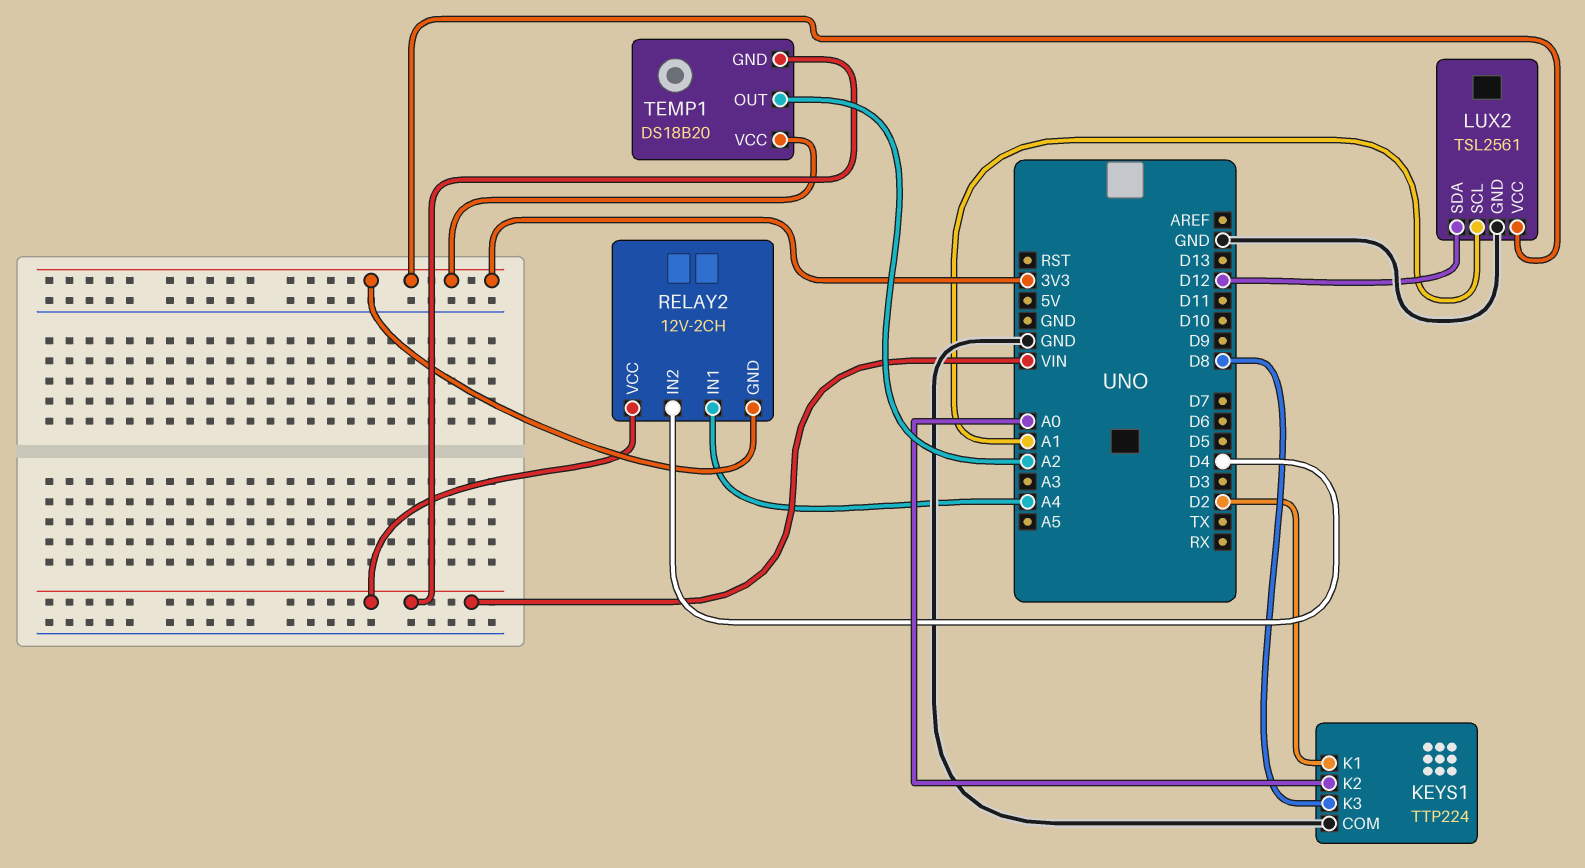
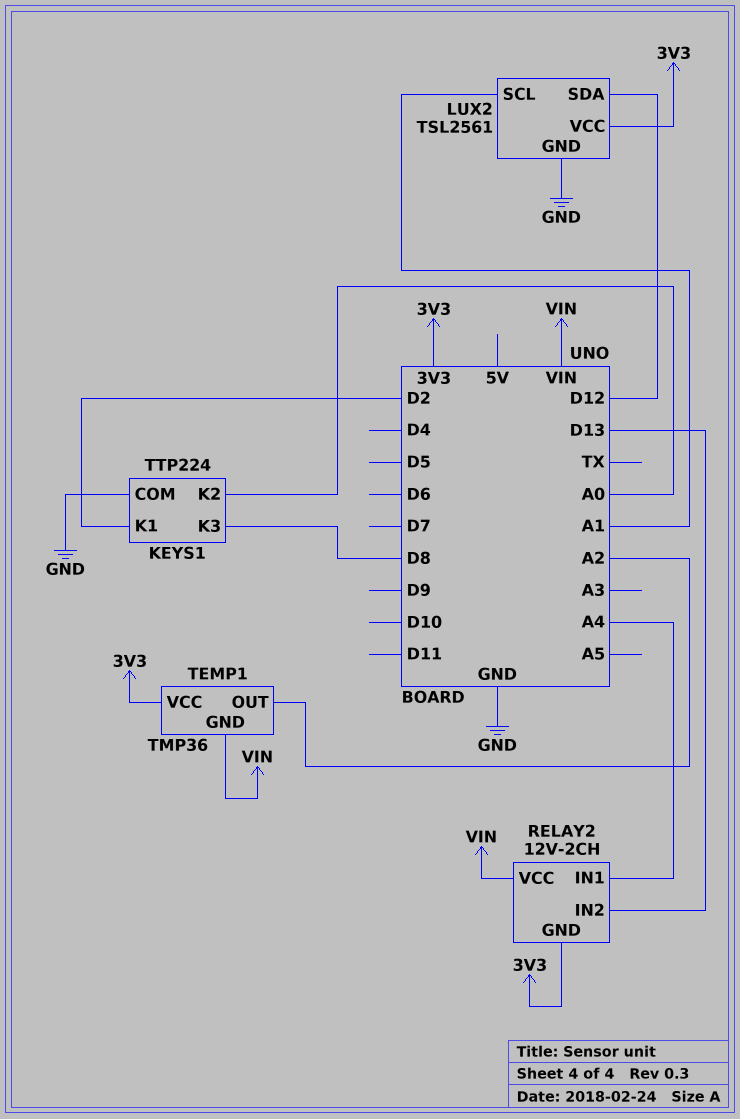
RELAY2 pin IN2: D4 -> D13
TEMP1: DS18B20 -> TMP36

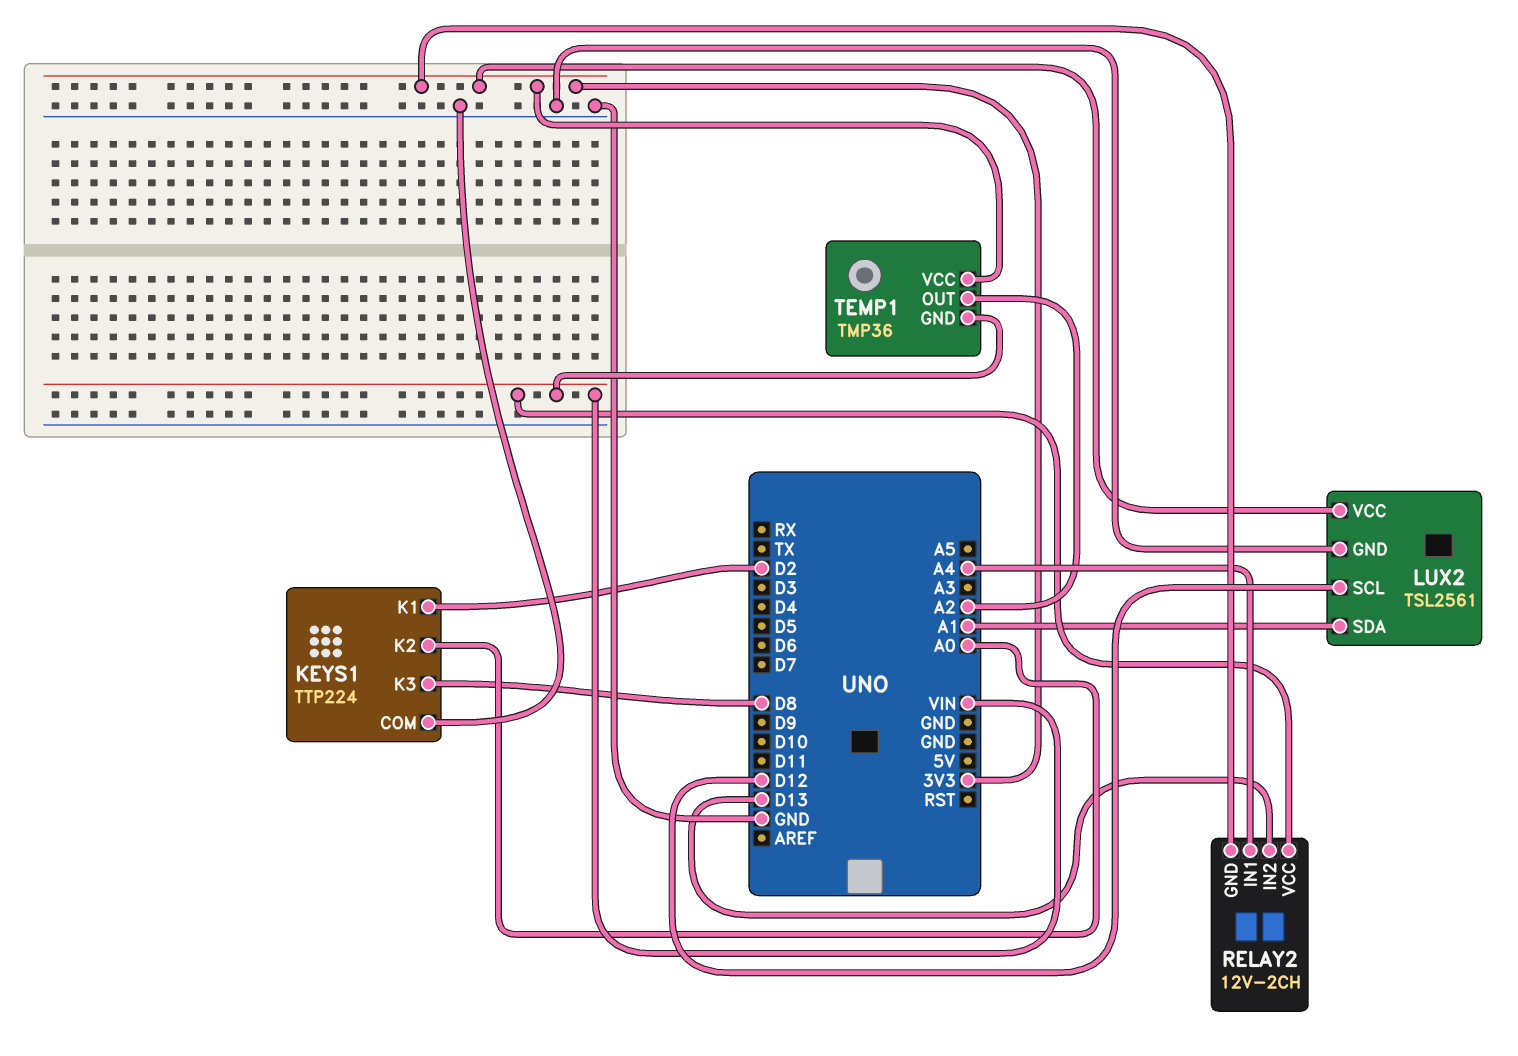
LUX2 pin SCL: A1 -> D12
LUX2 pin SDA: D12 -> A1

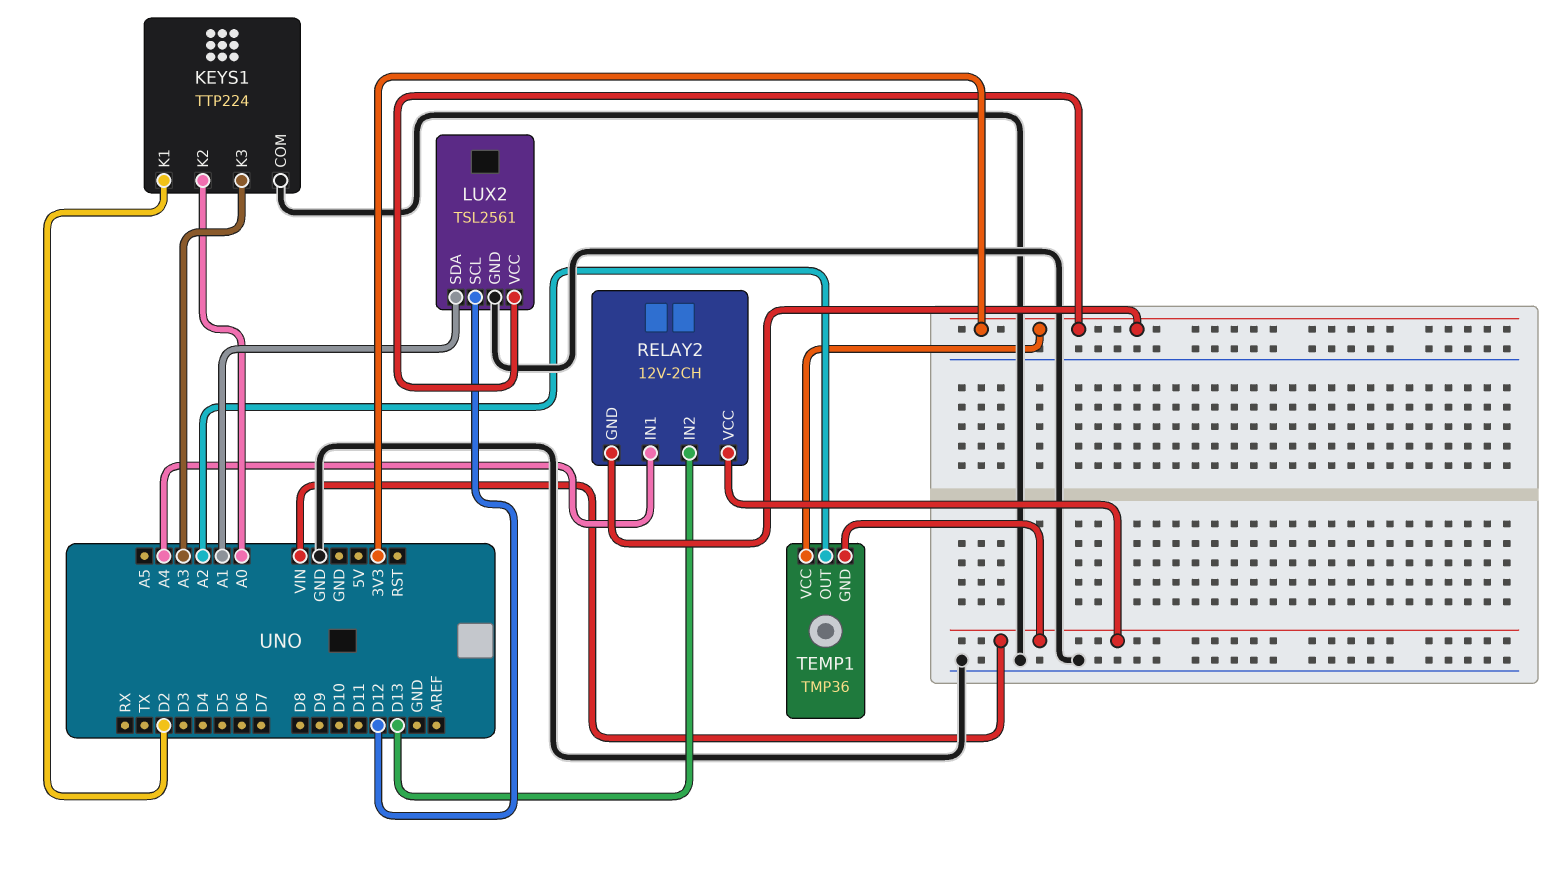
KEYS1 pin K3: D8 -> A3

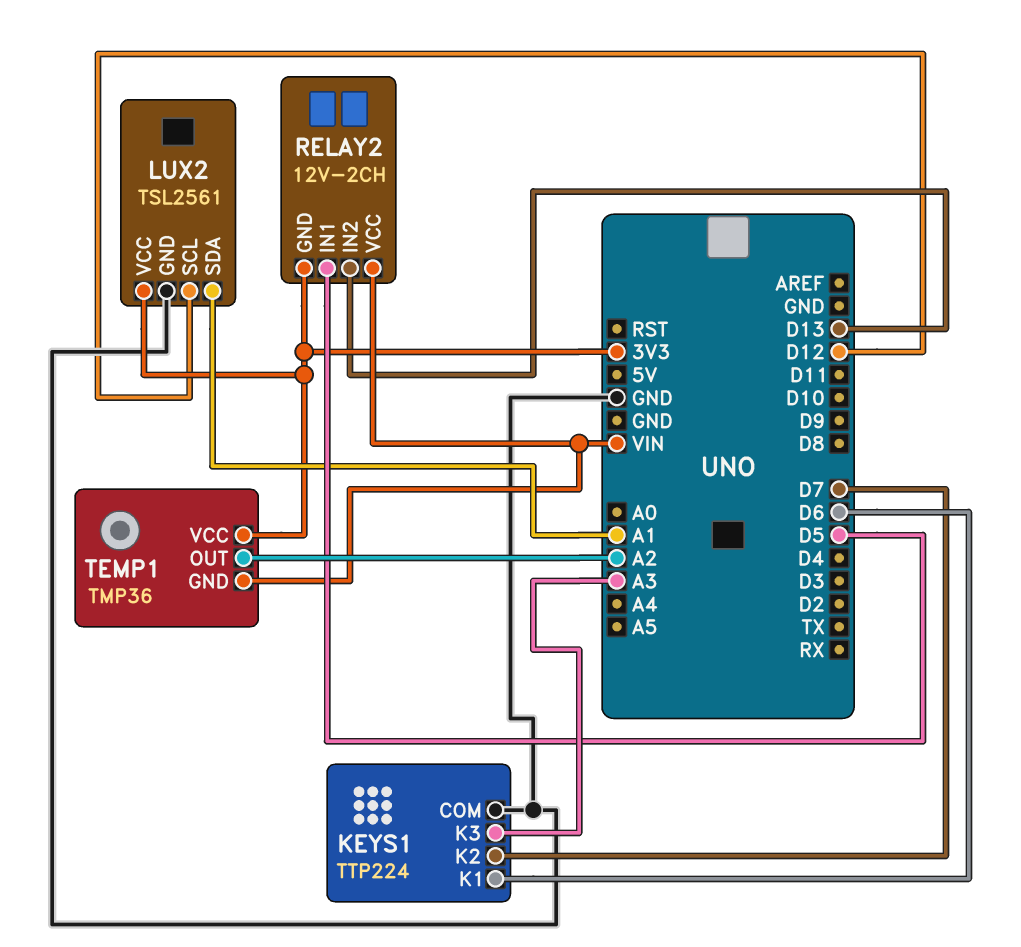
KEYS1 pin K1: D2 -> D6
KEYS1 pin K2: A0 -> D7
RELAY2 pin IN1: A4 -> D5

